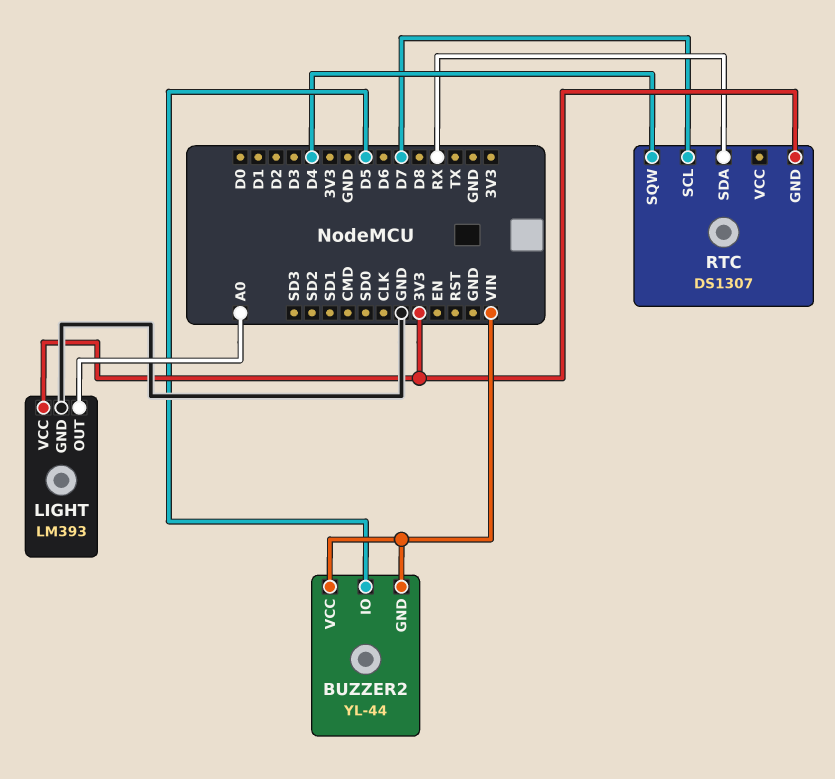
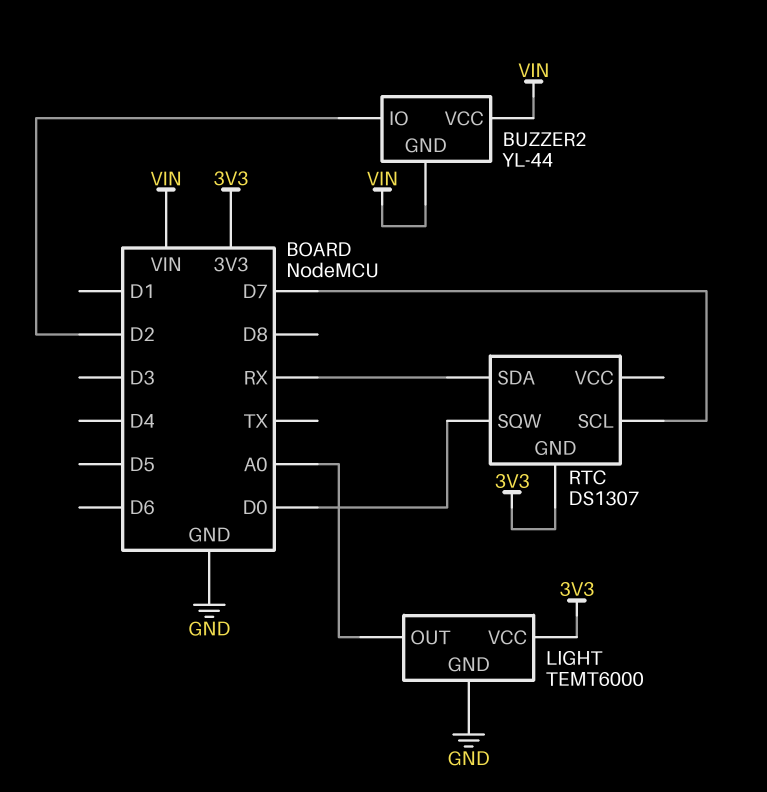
BUZZER2 pin IO: D5 -> D2
LIGHT: LM393 -> TEMT6000
RTC pin SQW: D4 -> D0

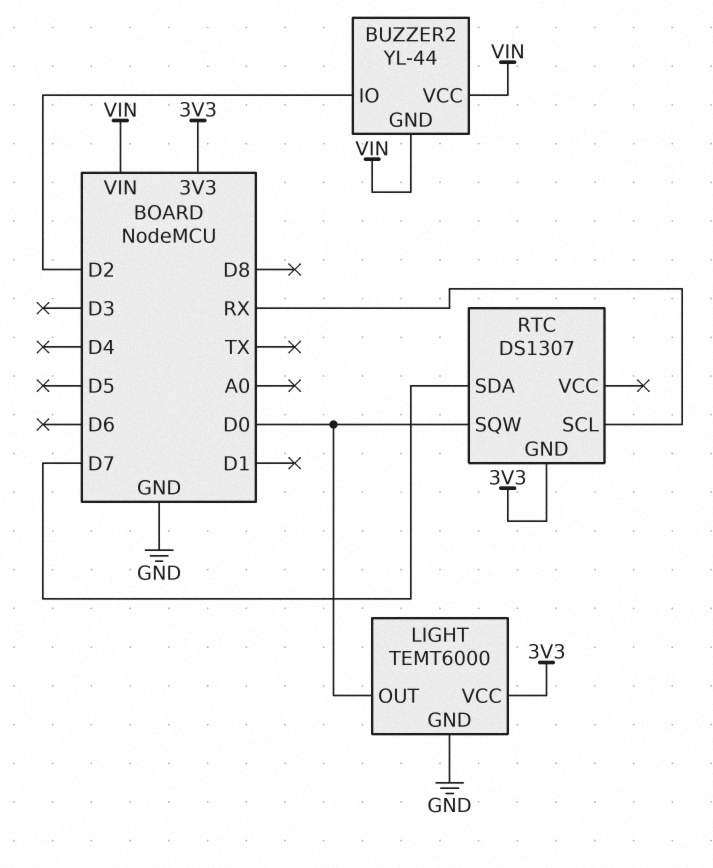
LIGHT pin OUT: A0 -> D0
RTC pin SCL: D7 -> RX
RTC pin SDA: RX -> D7

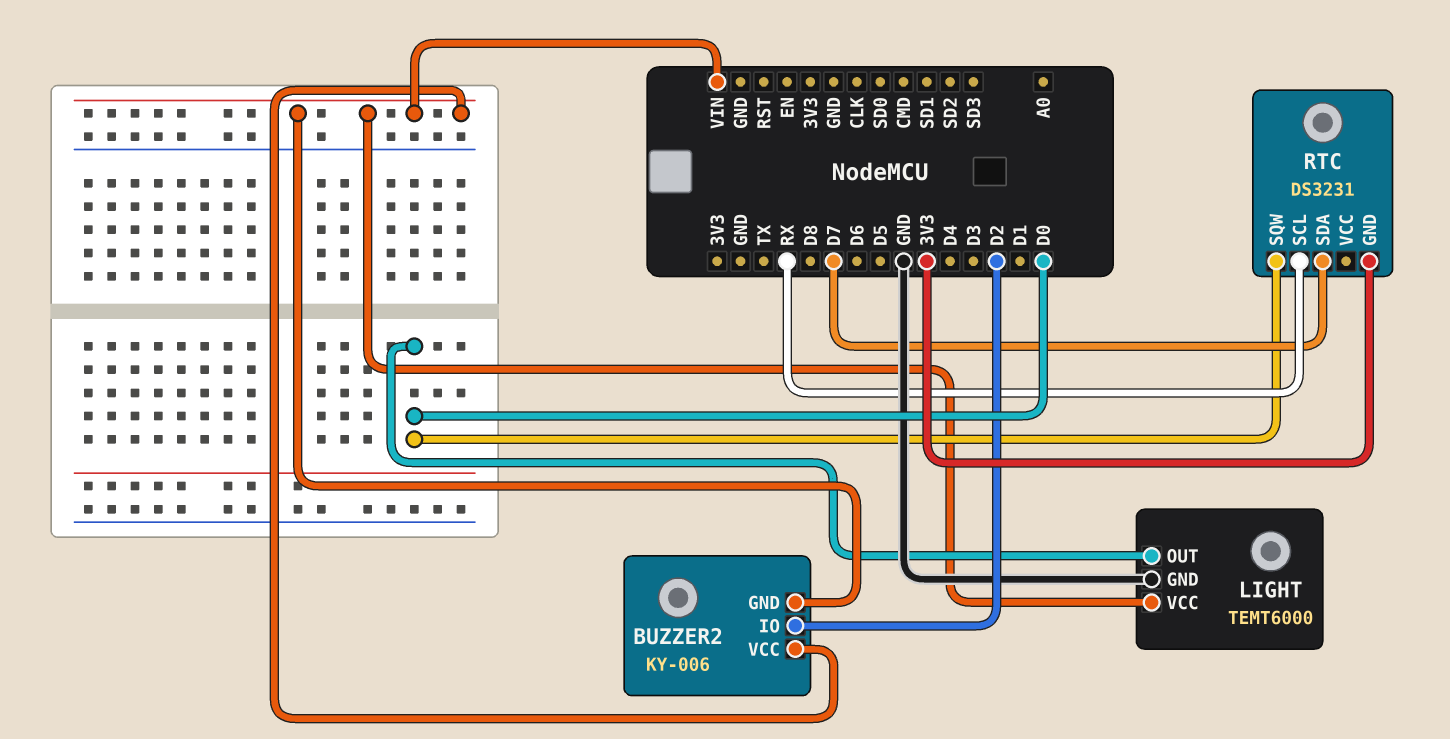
BUZZER2: YL-44 -> KY-006
LIGHT pin VCC: 3V3 -> VIN
RTC: DS1307 -> DS3231

